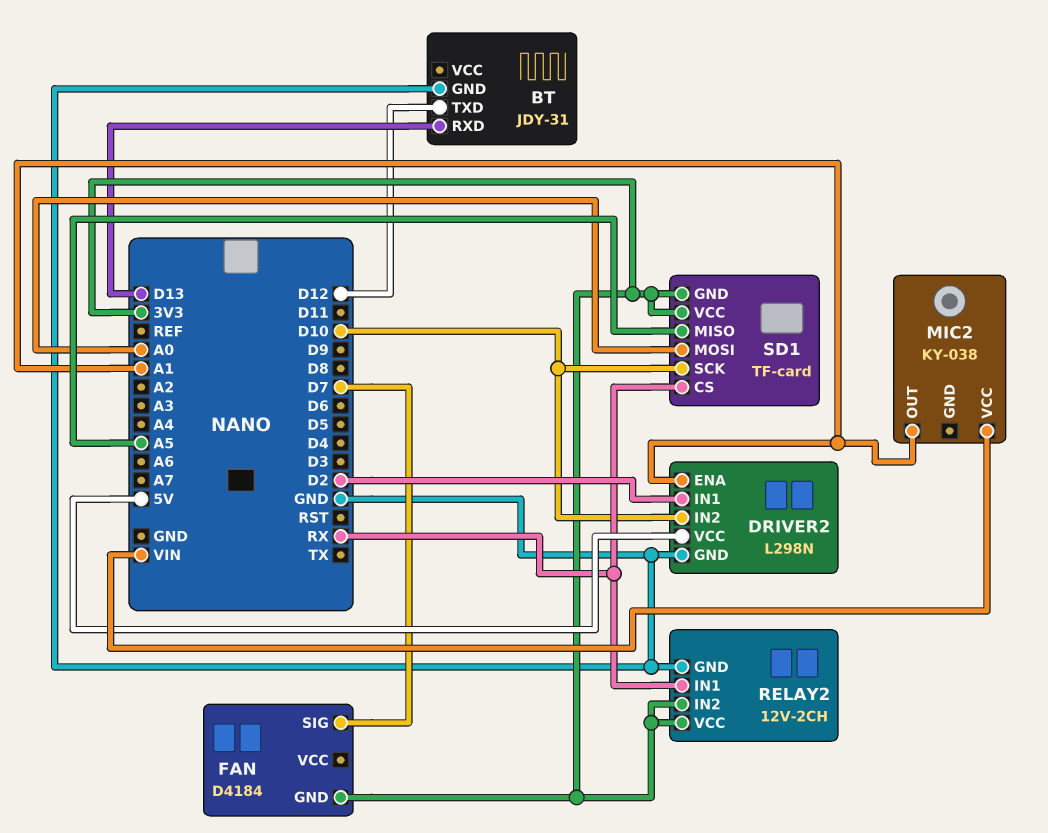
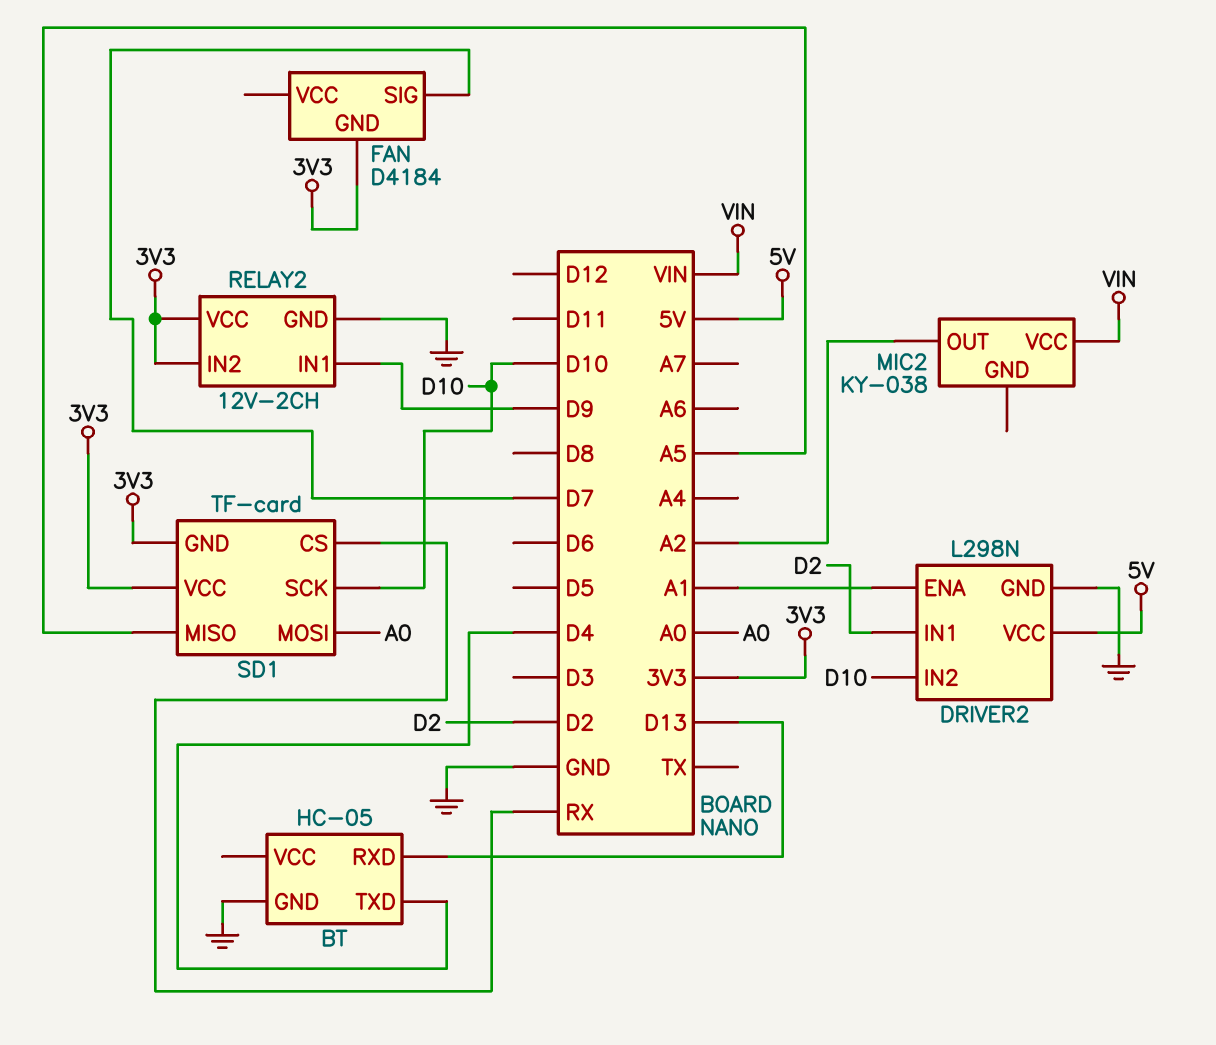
BT: JDY-31 -> HC-05
BT pin TXD: D12 -> D4
MIC2 pin OUT: A1 -> A2
RELAY2 pin IN1: RX -> D9

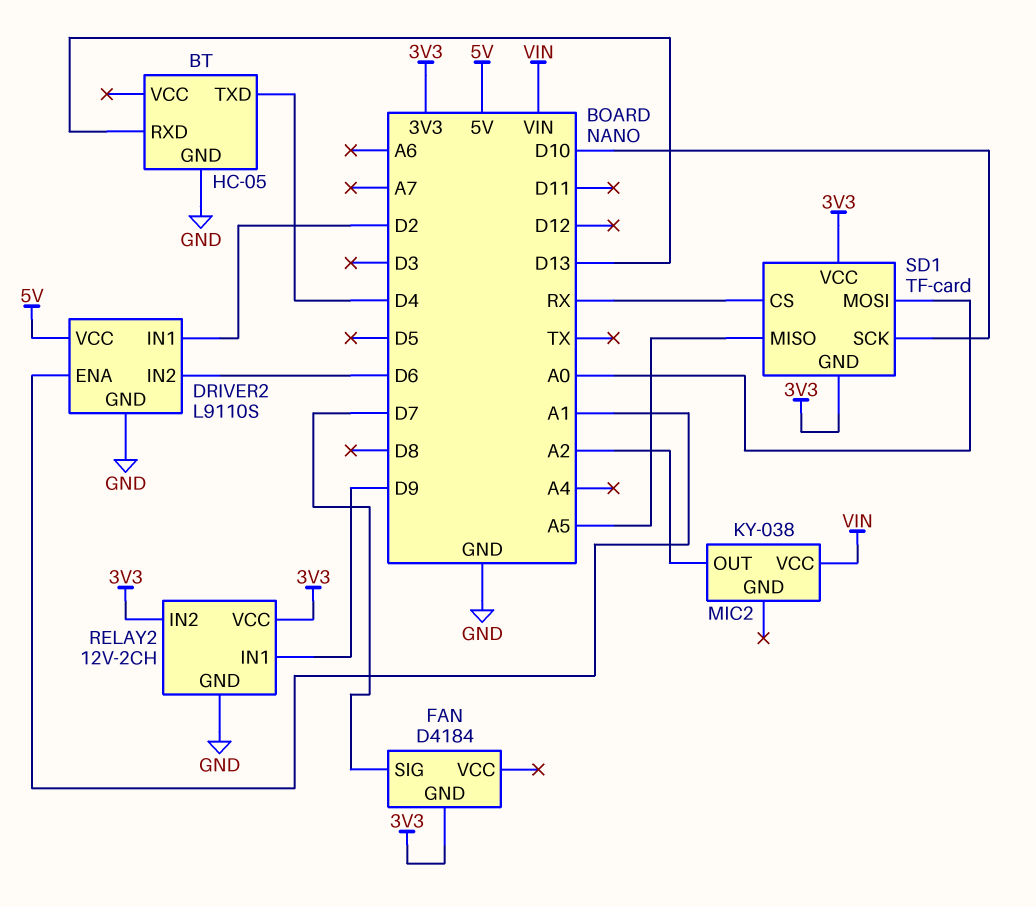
DRIVER2: L298N -> L9110S
DRIVER2 pin IN2: D10 -> D6

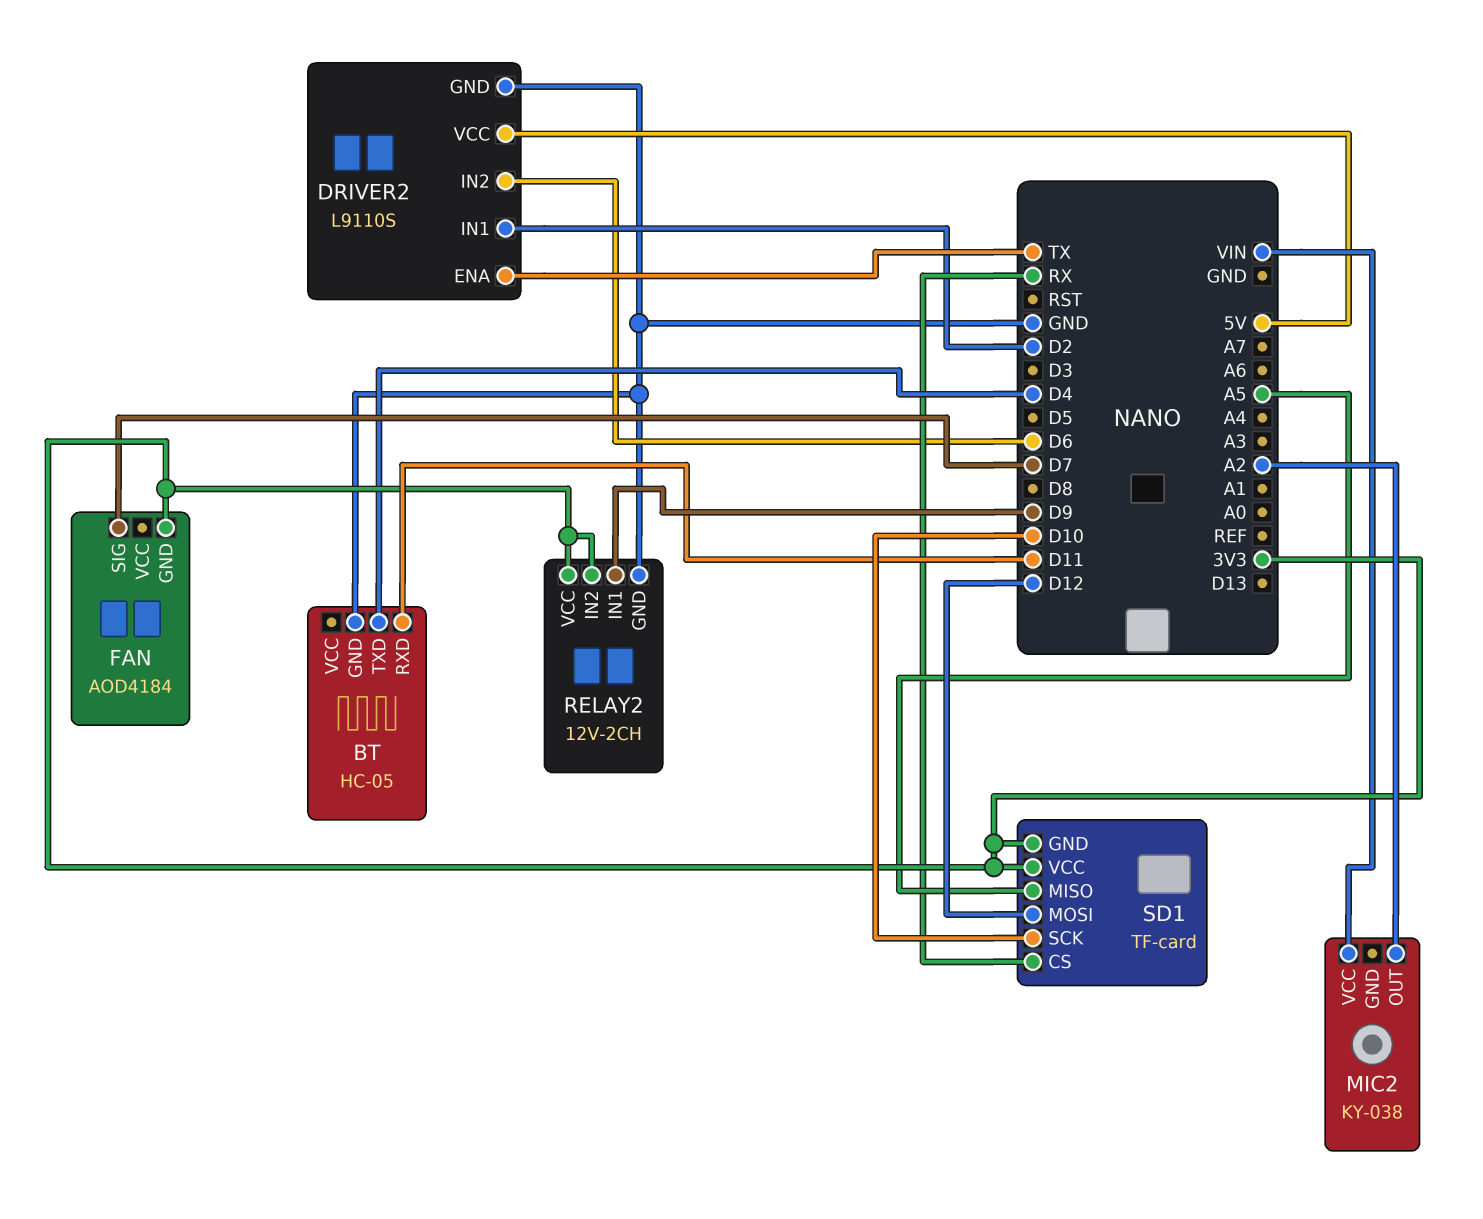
BT pin RXD: D13 -> D11
DRIVER2 pin ENA: A1 -> TX
FAN: D4184 -> AOD4184
SD1 pin MOSI: A0 -> D12

